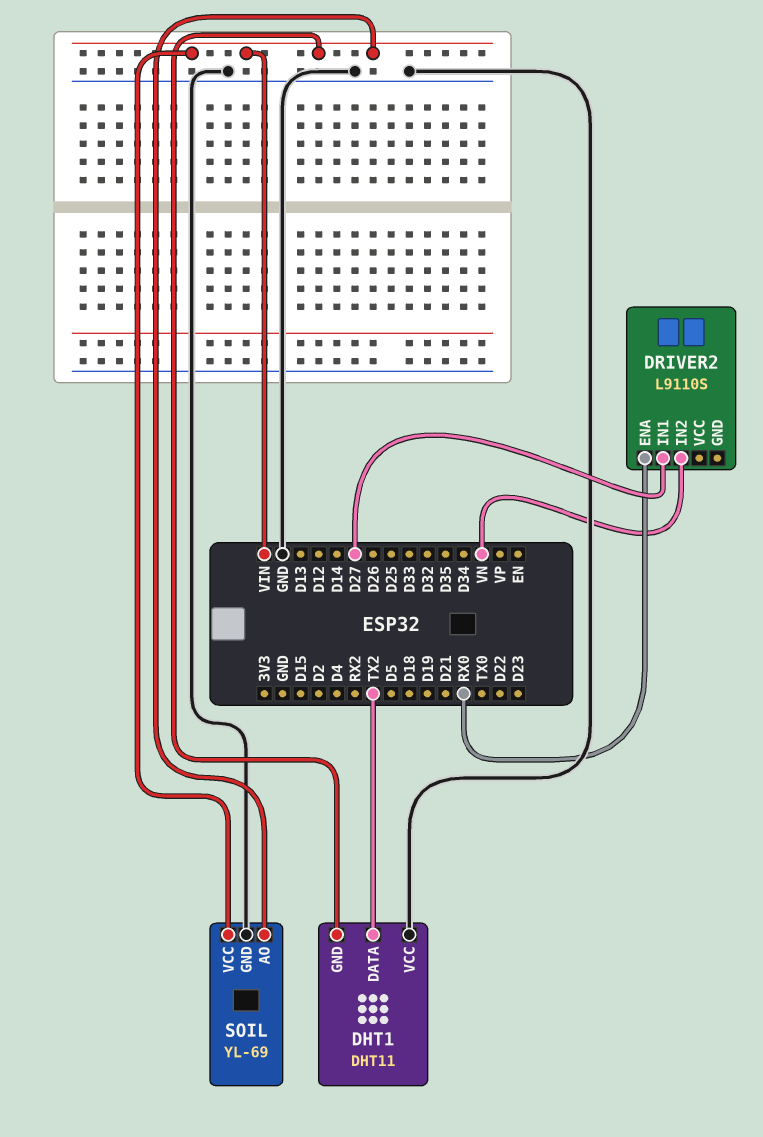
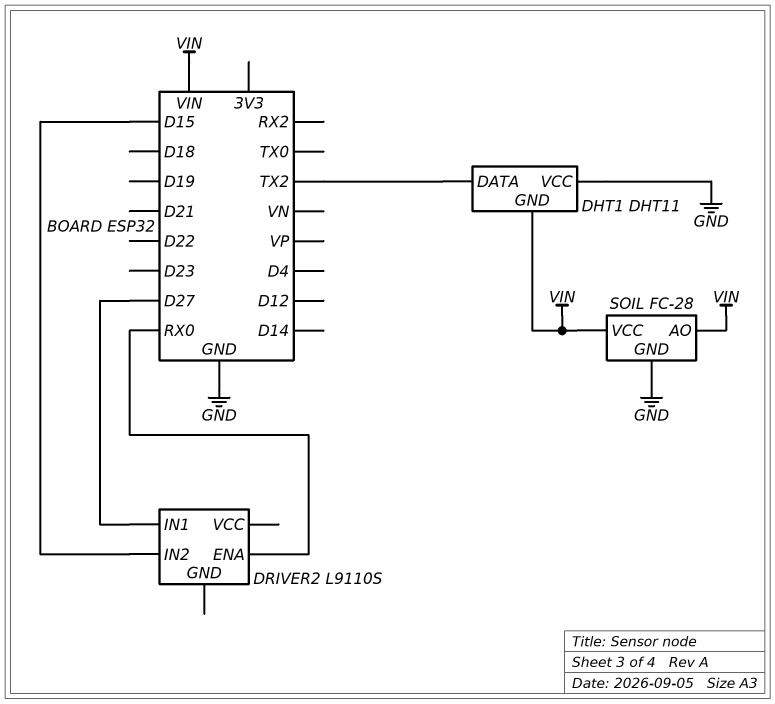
DRIVER2 pin IN2: VN -> D15
SOIL: YL-69 -> FC-28

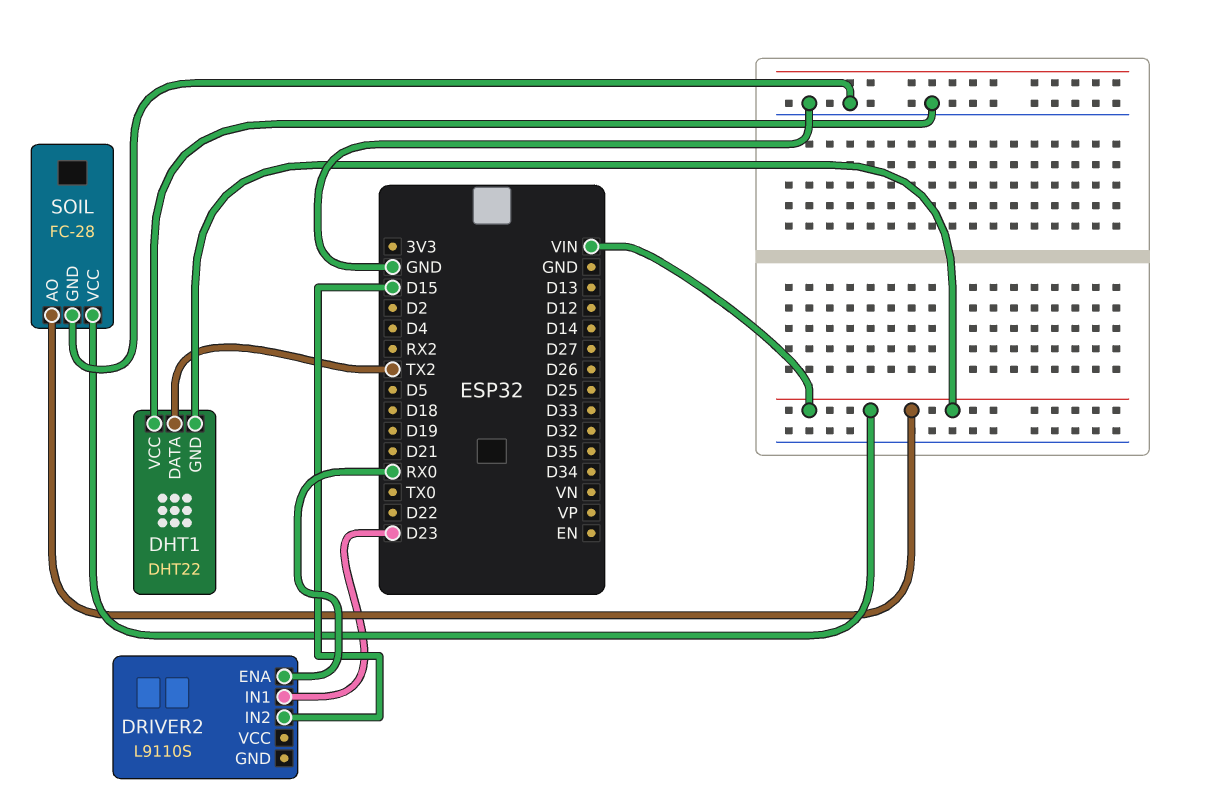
DHT1: DHT11 -> DHT22
DRIVER2 pin IN1: D27 -> D23

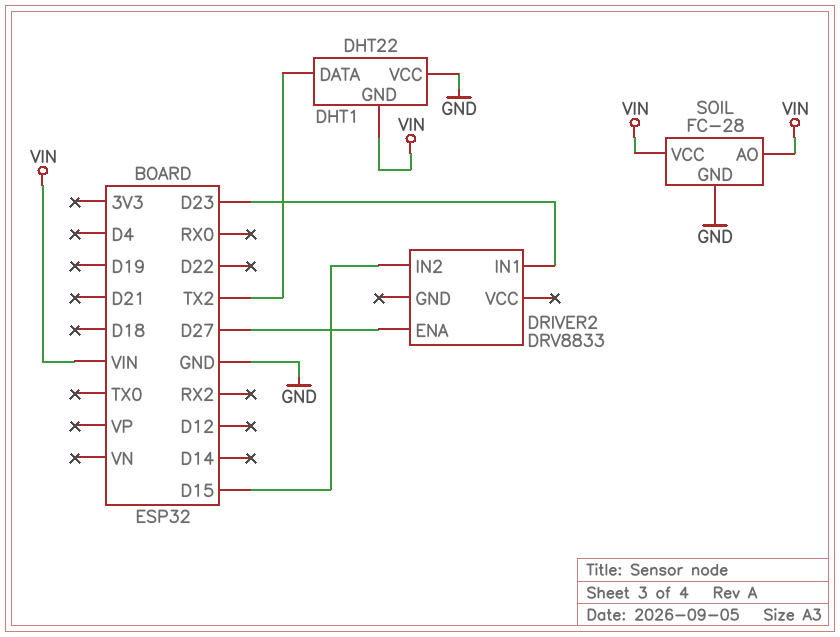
DRIVER2: L9110S -> DRV8833
DRIVER2 pin ENA: RX0 -> D27

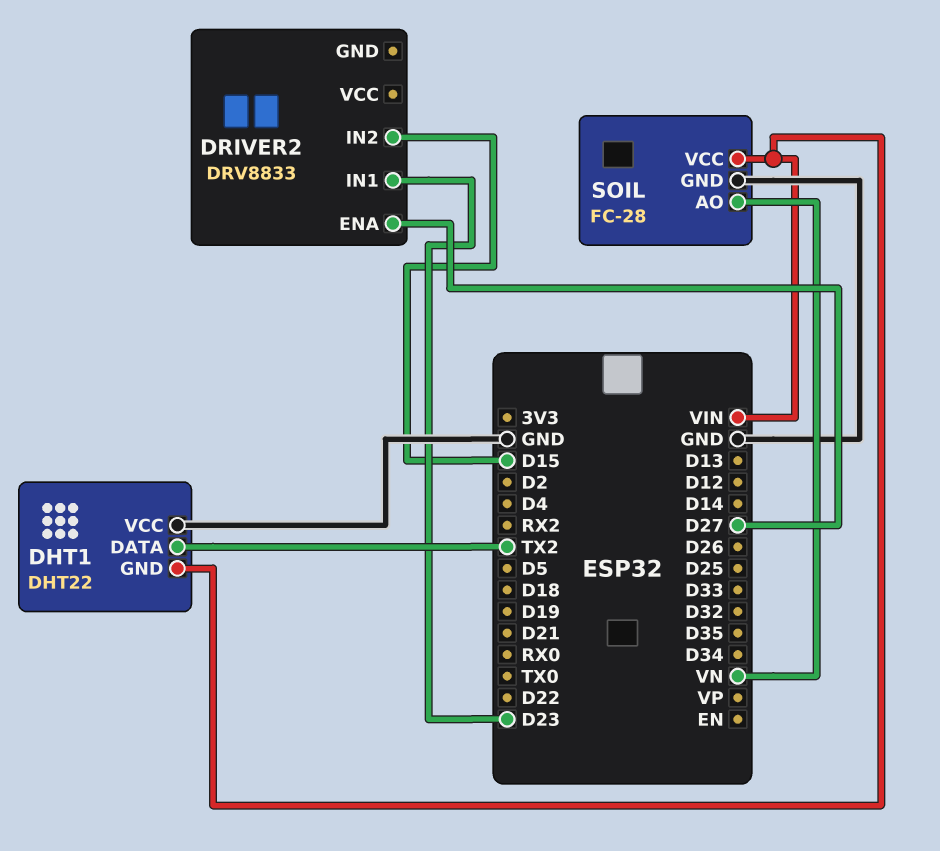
SOIL pin AO: VIN -> VN

